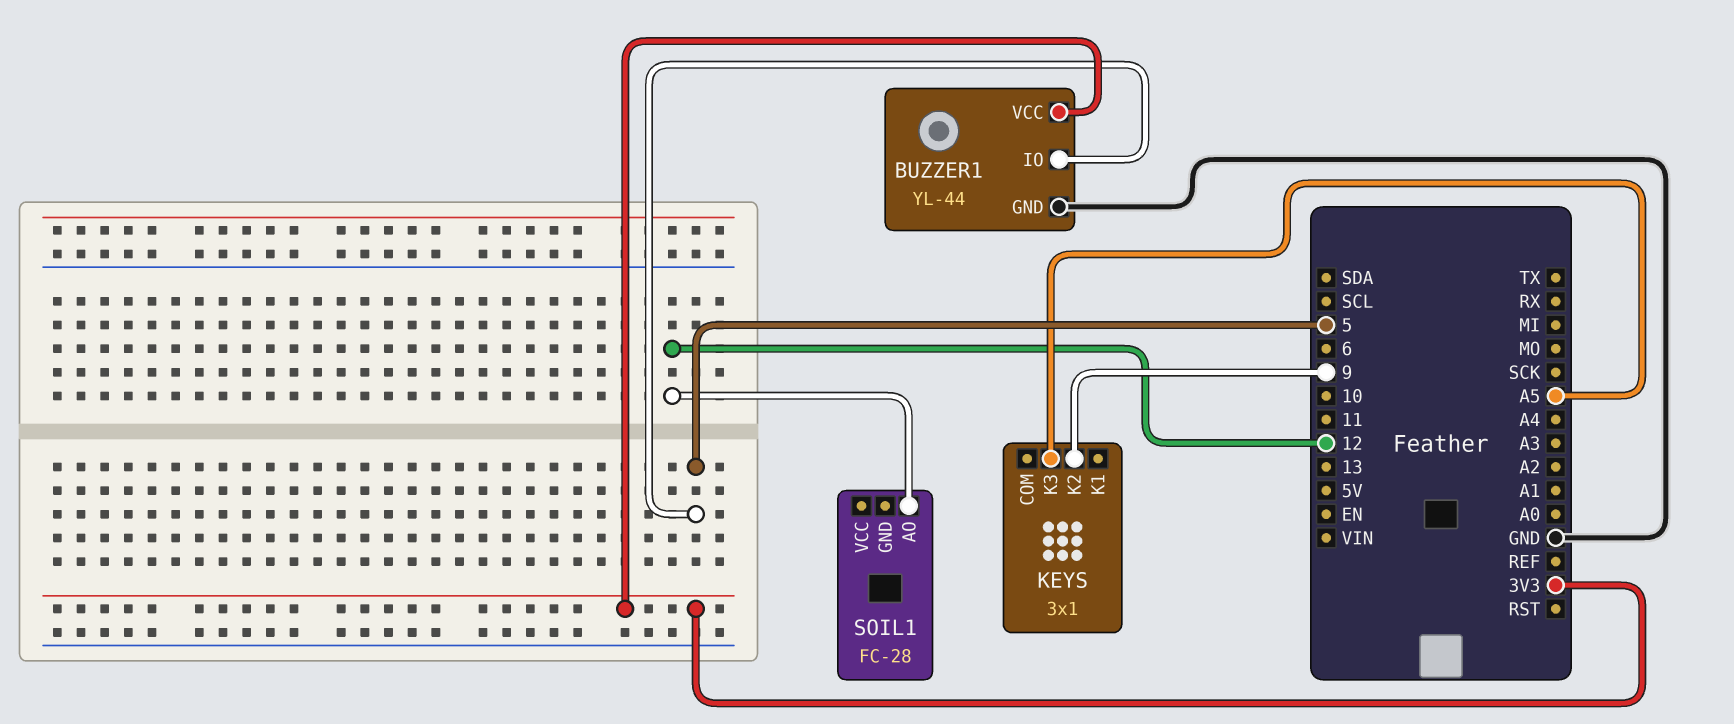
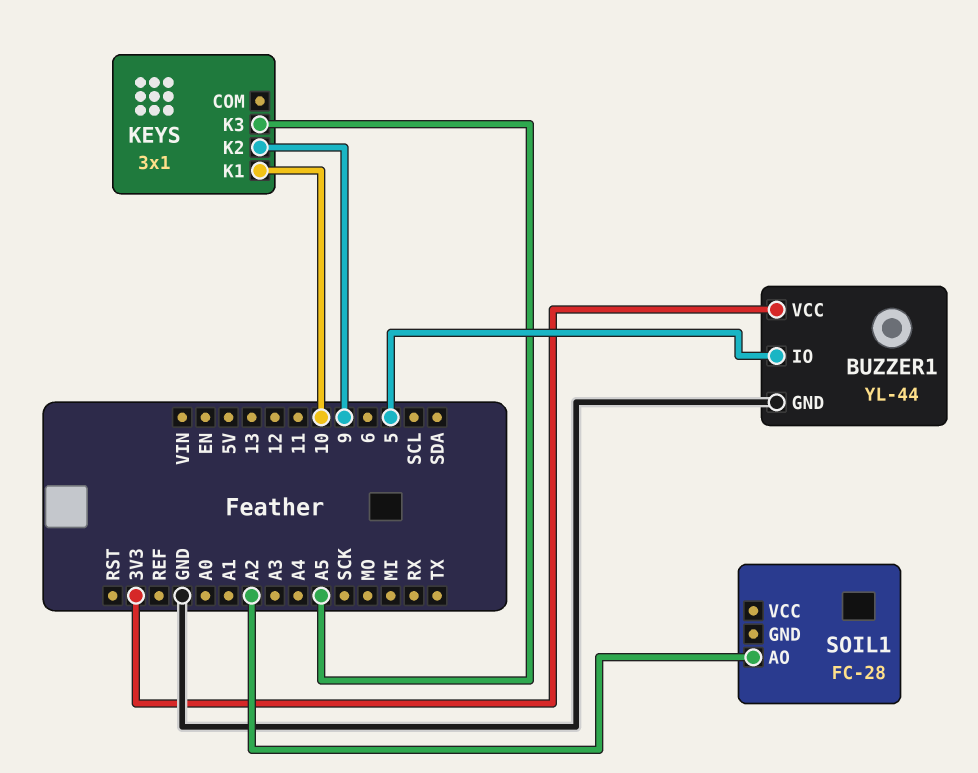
KEYS pin K1: none -> 10
SOIL1 pin AO: 12 -> A2

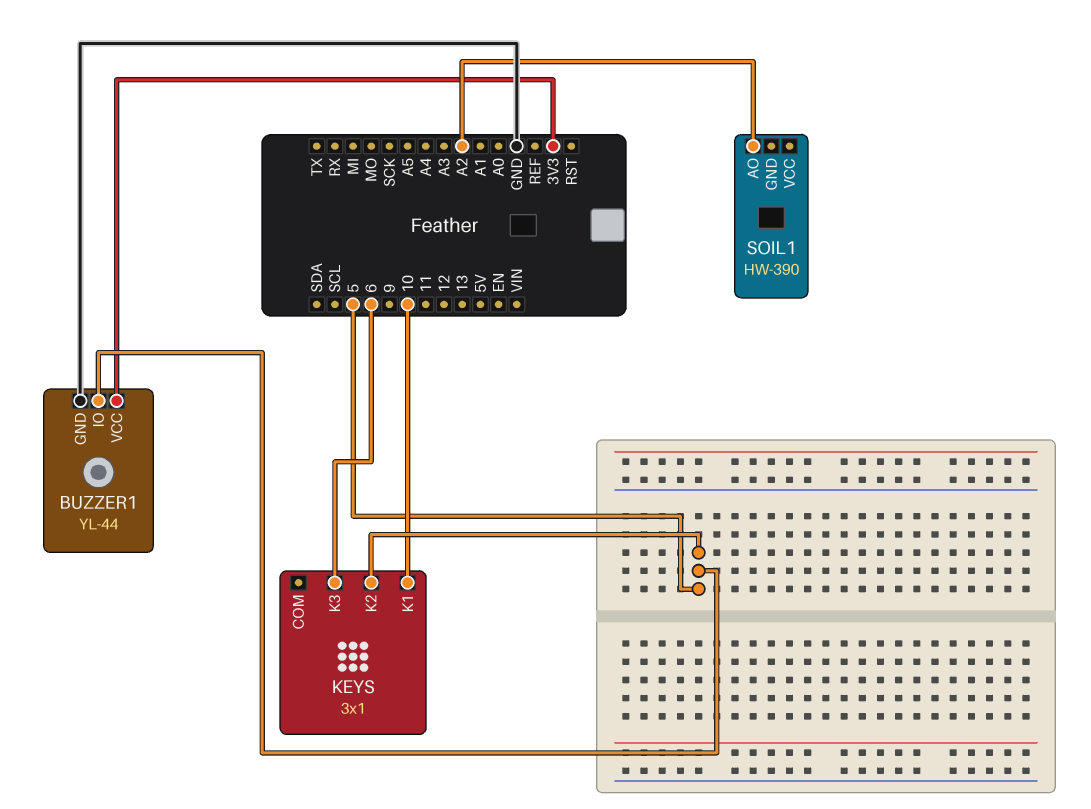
KEYS pin K2: 9 -> 5
KEYS pin K3: A5 -> 6
SOIL1: FC-28 -> HW-390

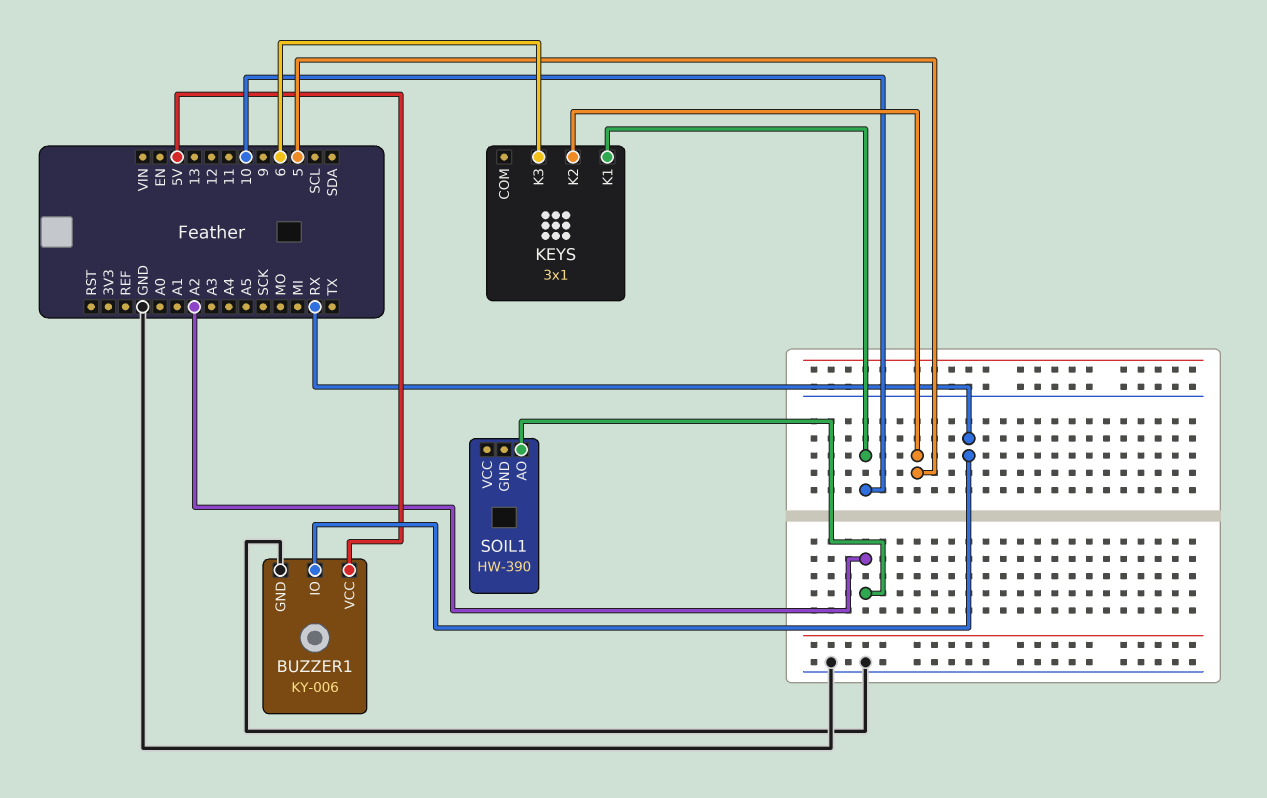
BUZZER1: YL-44 -> KY-006
BUZZER1 pin IO: 5 -> RX
BUZZER1 pin VCC: 3V3 -> 5V

